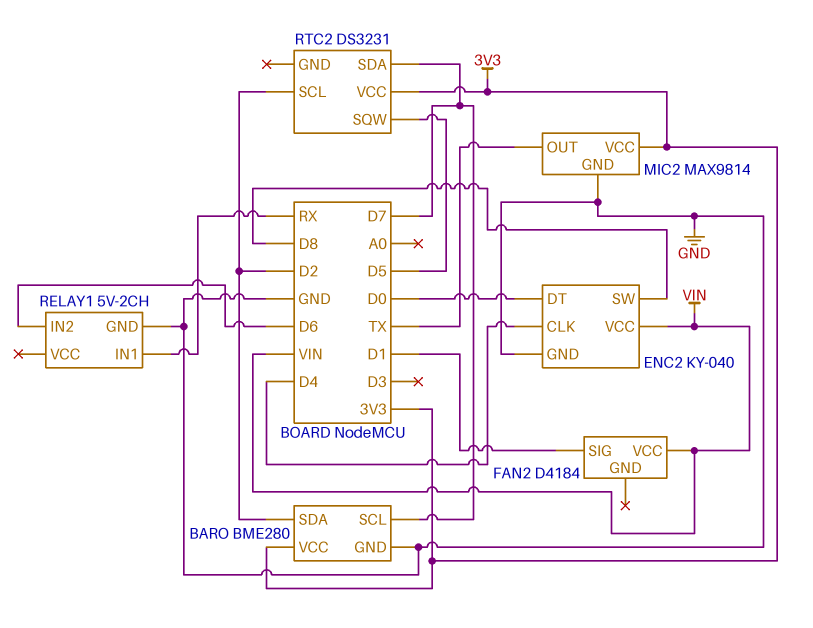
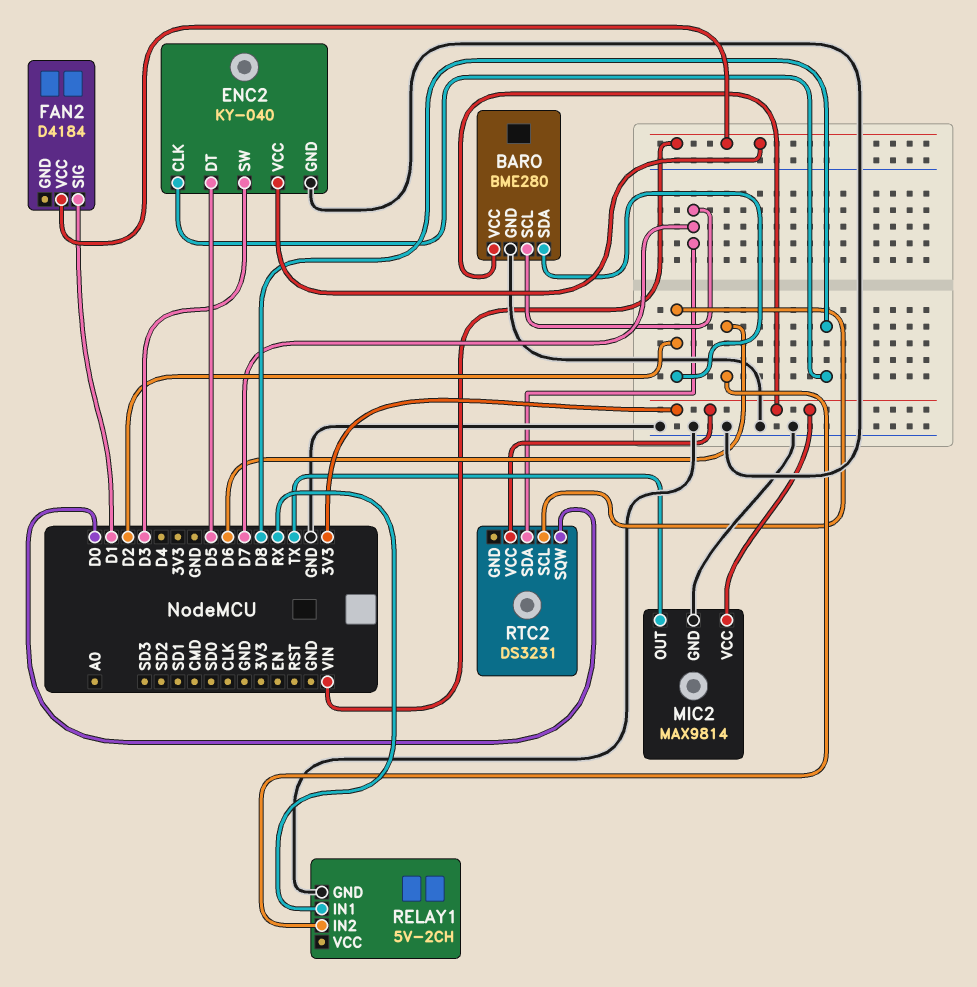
ENC2 pin CLK: D4 -> D8
ENC2 pin DT: D0 -> D5
ENC2 pin SW: D8 -> D3
RTC2 pin SQW: D5 -> D0

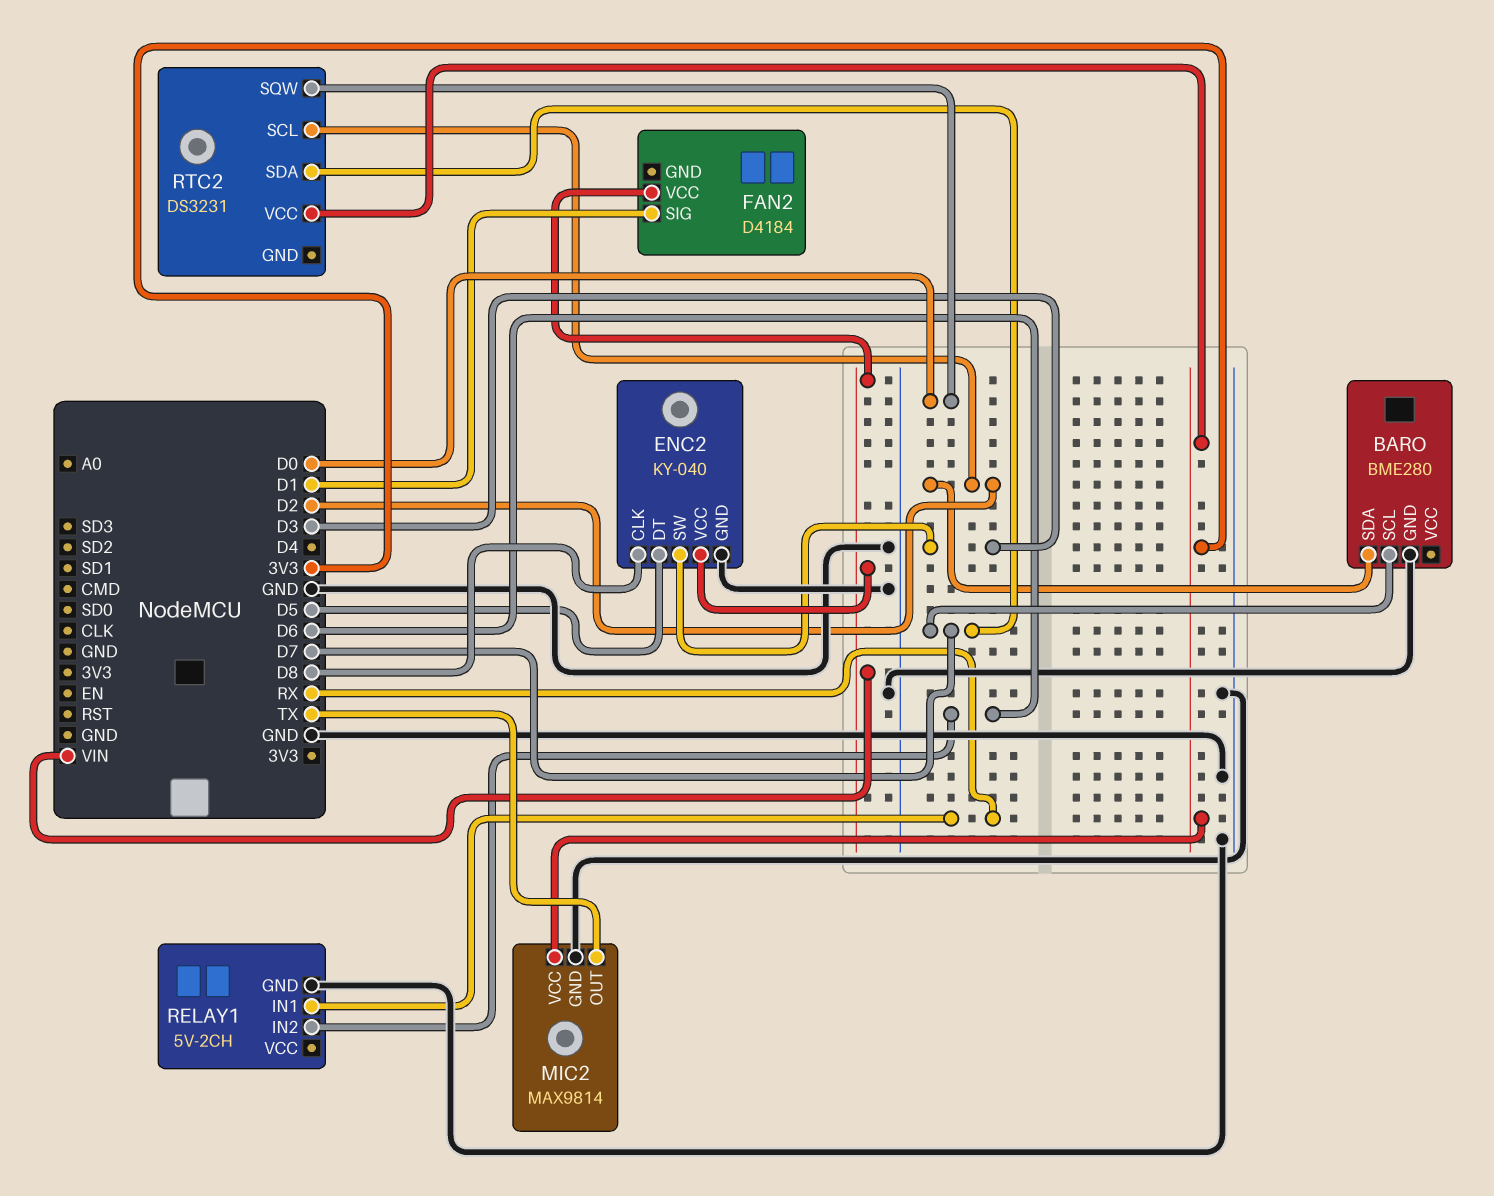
BARO pin VCC: 3V3 -> none

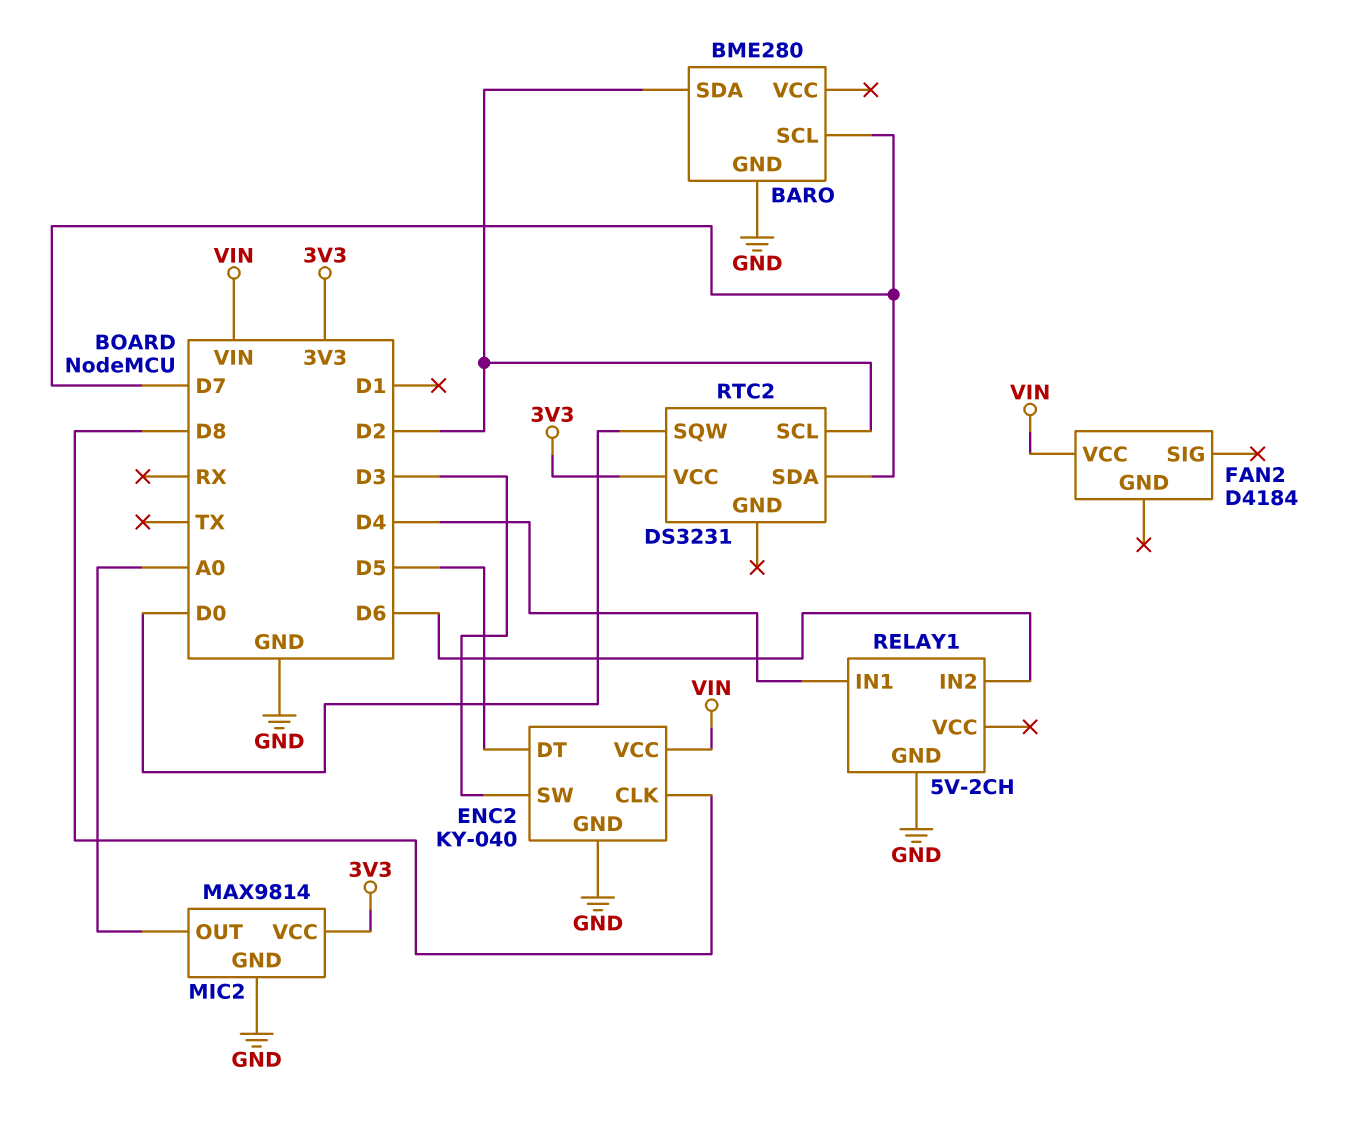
FAN2 pin SIG: D1 -> none
MIC2 pin OUT: TX -> A0
RELAY1 pin IN1: RX -> D4

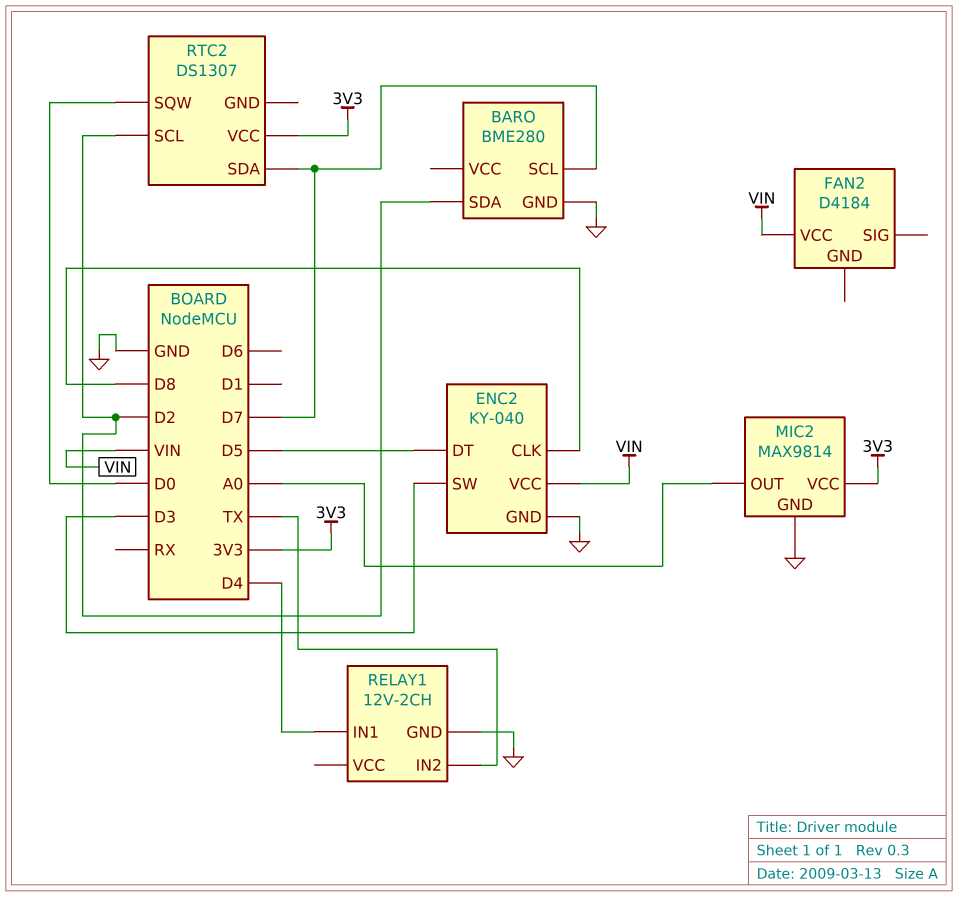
RELAY1: 5V-2CH -> 12V-2CH
RELAY1 pin IN2: D6 -> TX
RTC2: DS3231 -> DS1307

